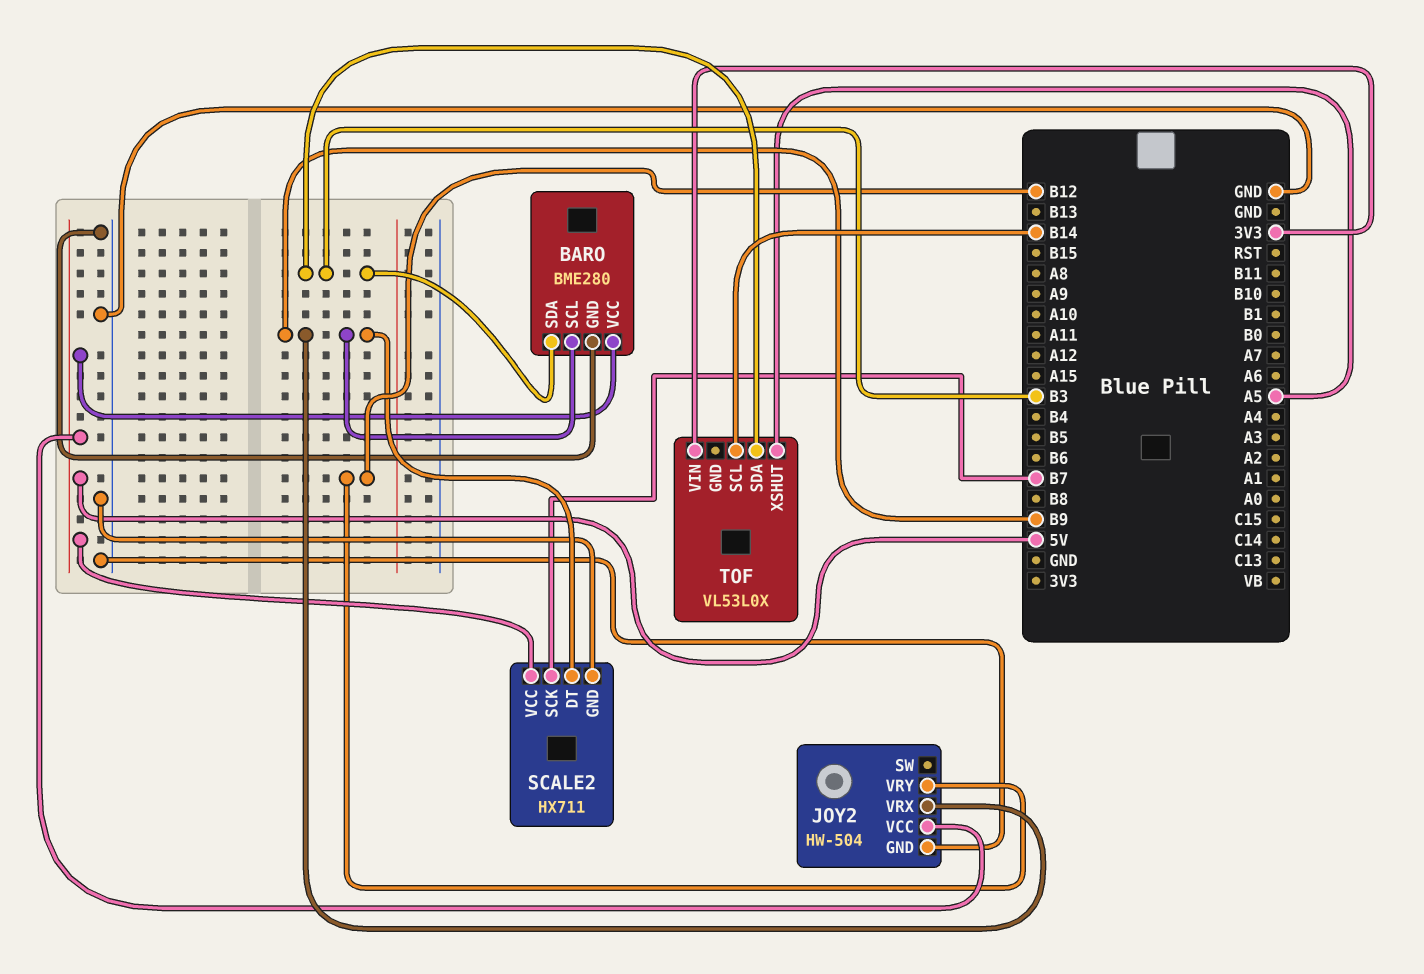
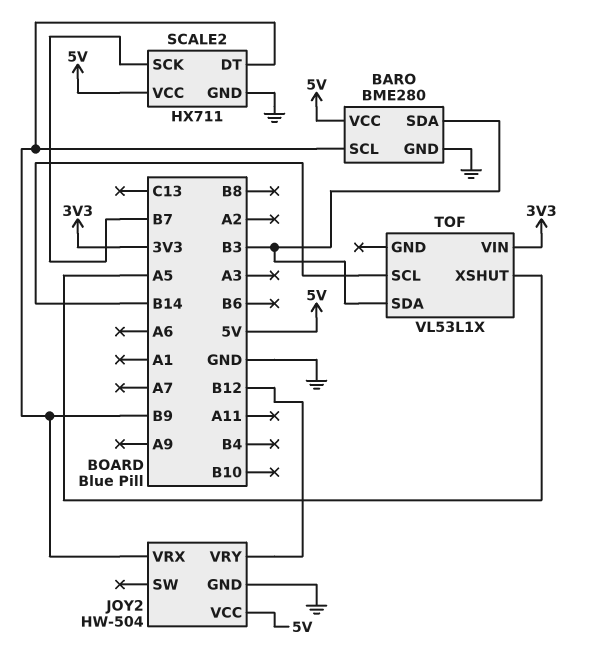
TOF: VL53L0X -> VL53L1X

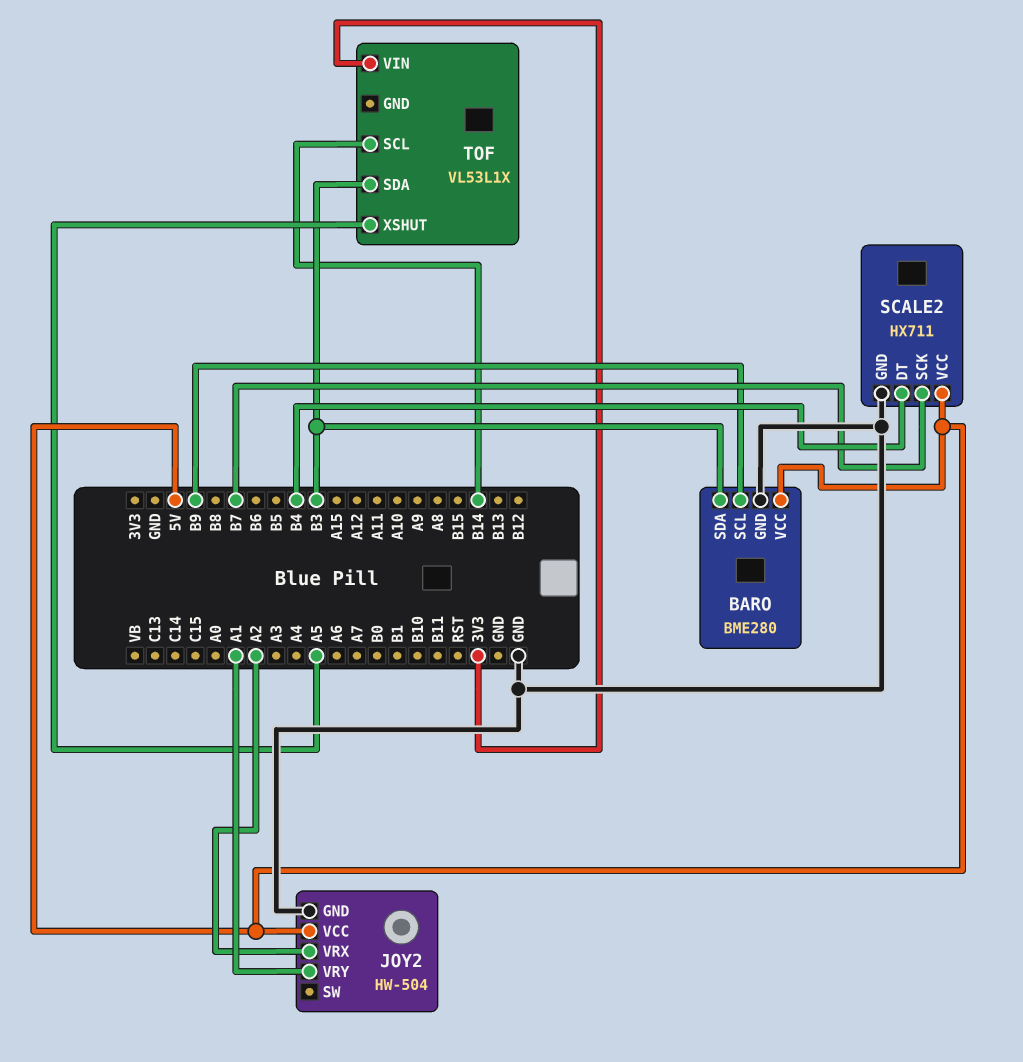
JOY2 pin VRX: B9 -> A2
JOY2 pin VRY: B12 -> A1
SCALE2 pin DT: B9 -> B4

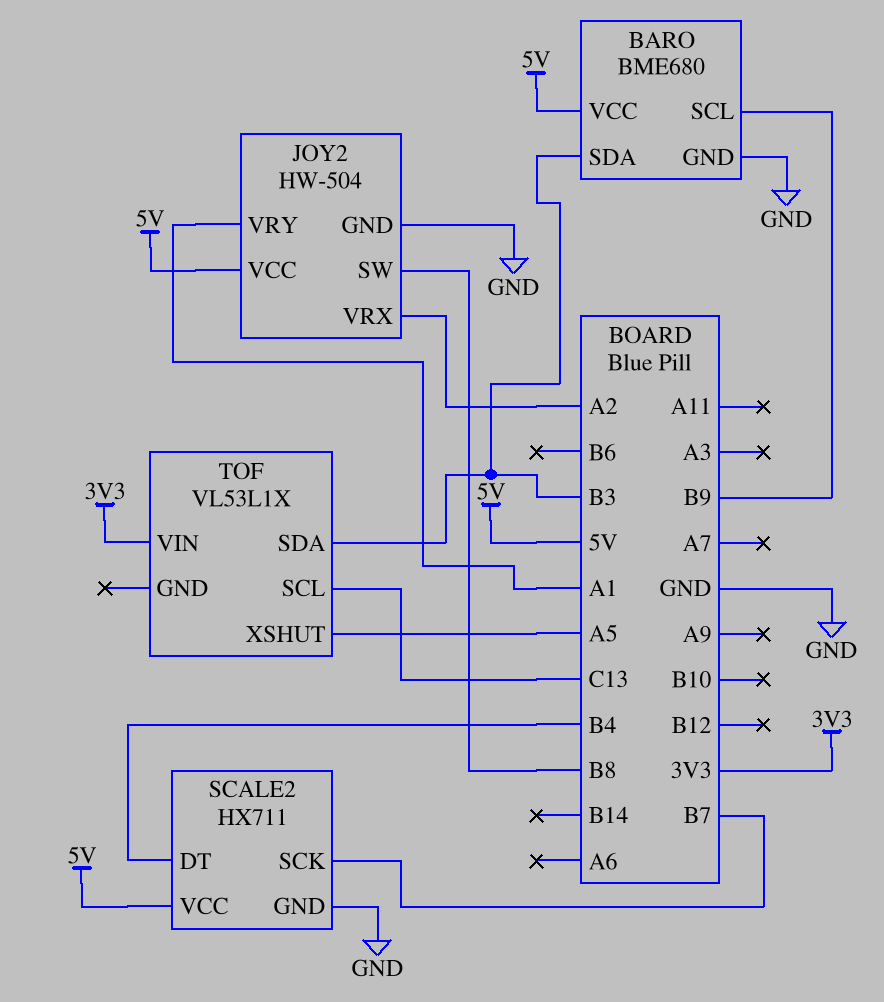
BARO: BME280 -> BME680
JOY2 pin SW: none -> B8
TOF pin SCL: B14 -> C13

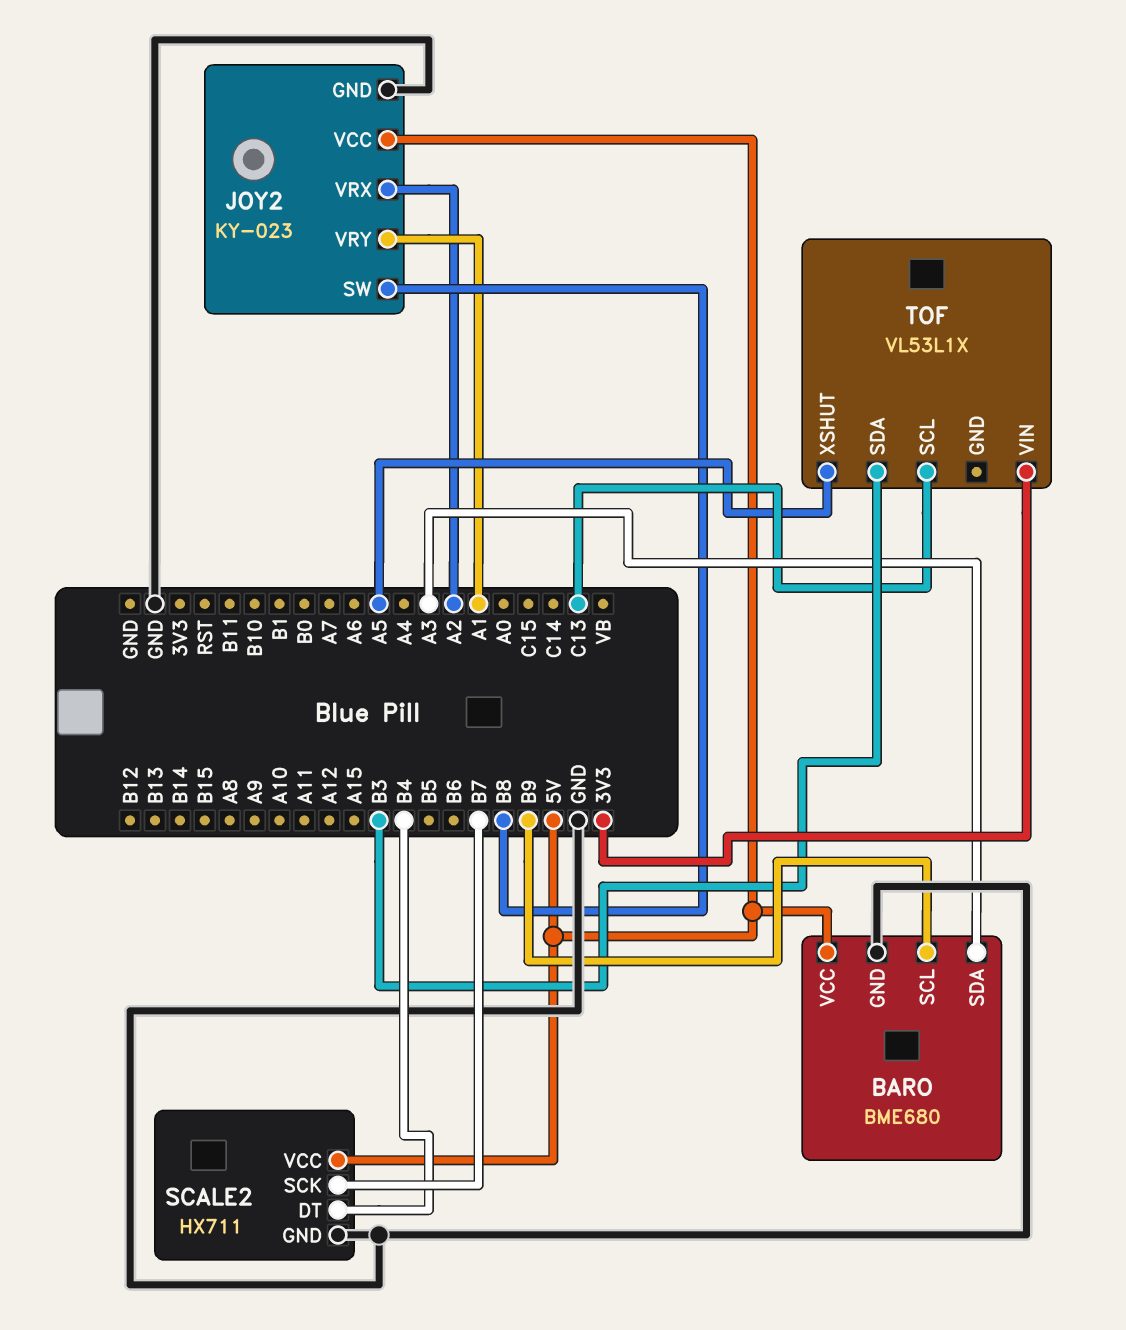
BARO pin SDA: B3 -> A3
JOY2: HW-504 -> KY-023

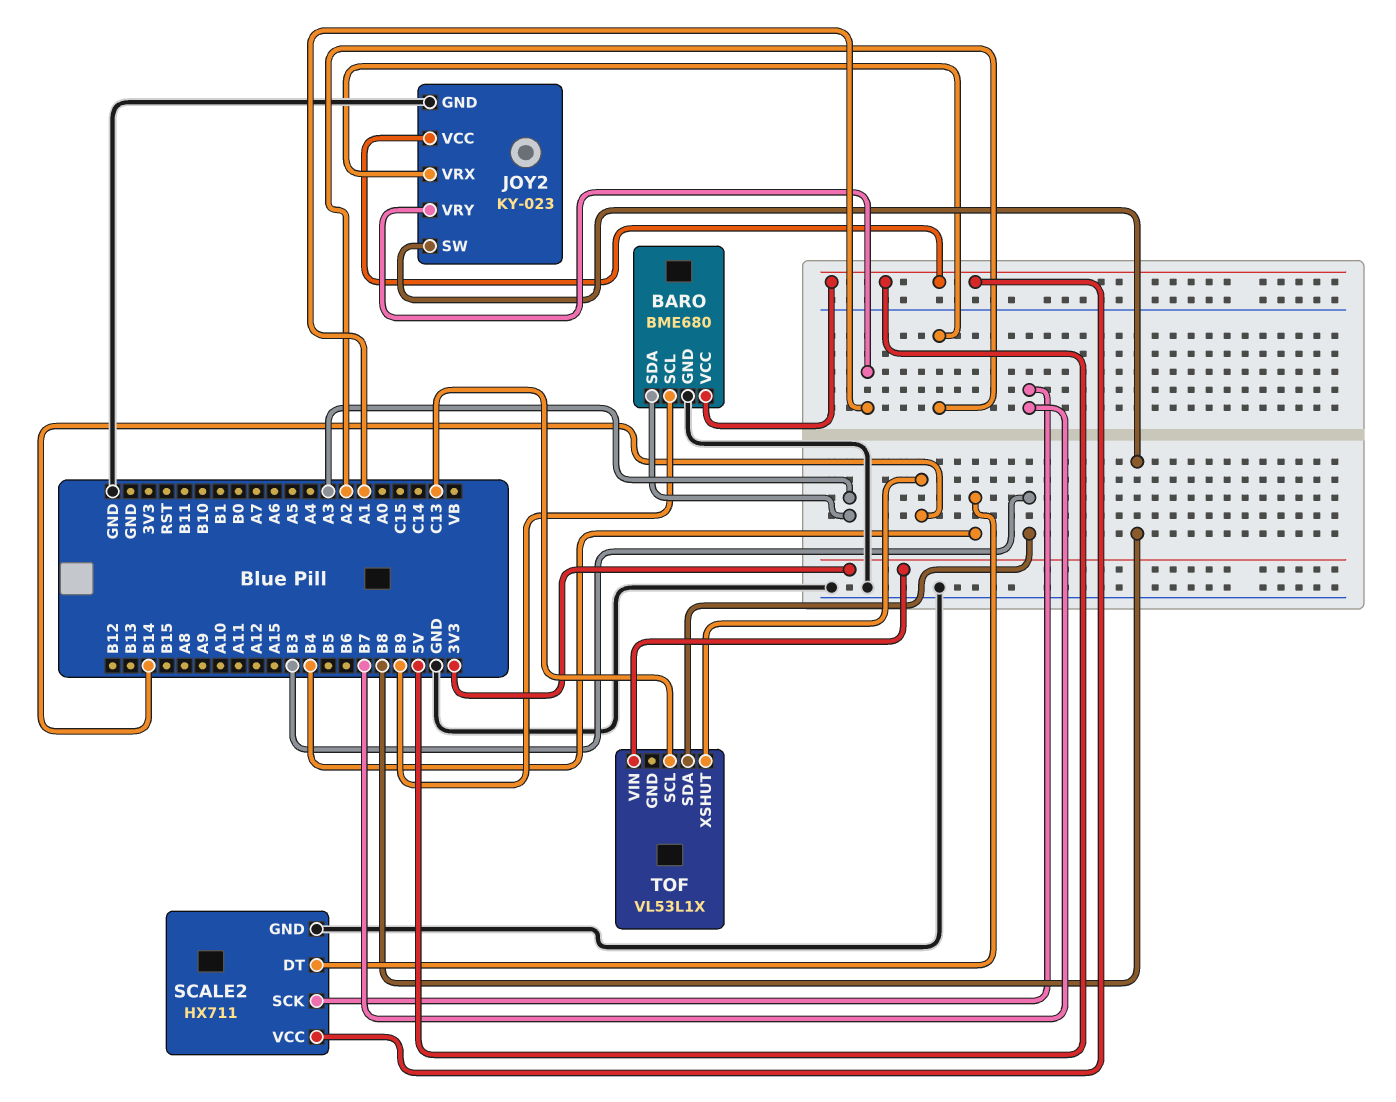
TOF pin XSHUT: A5 -> B14

